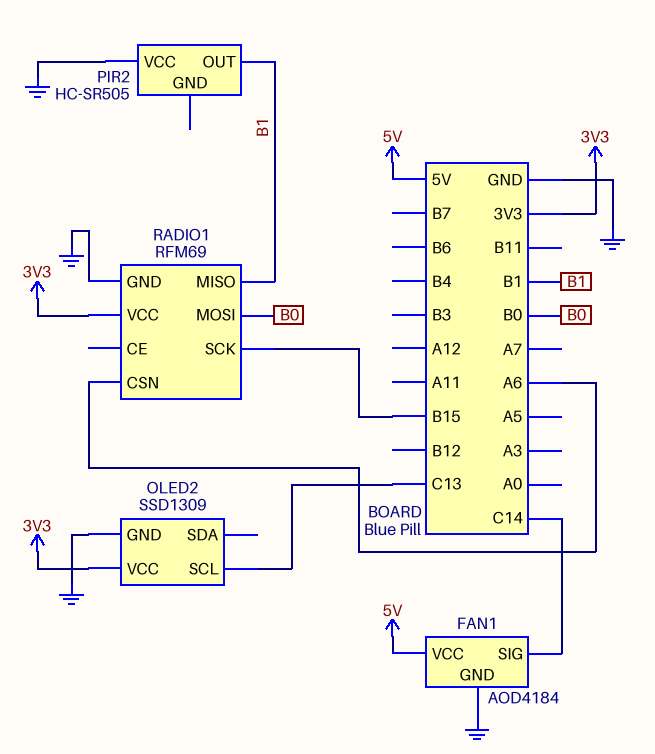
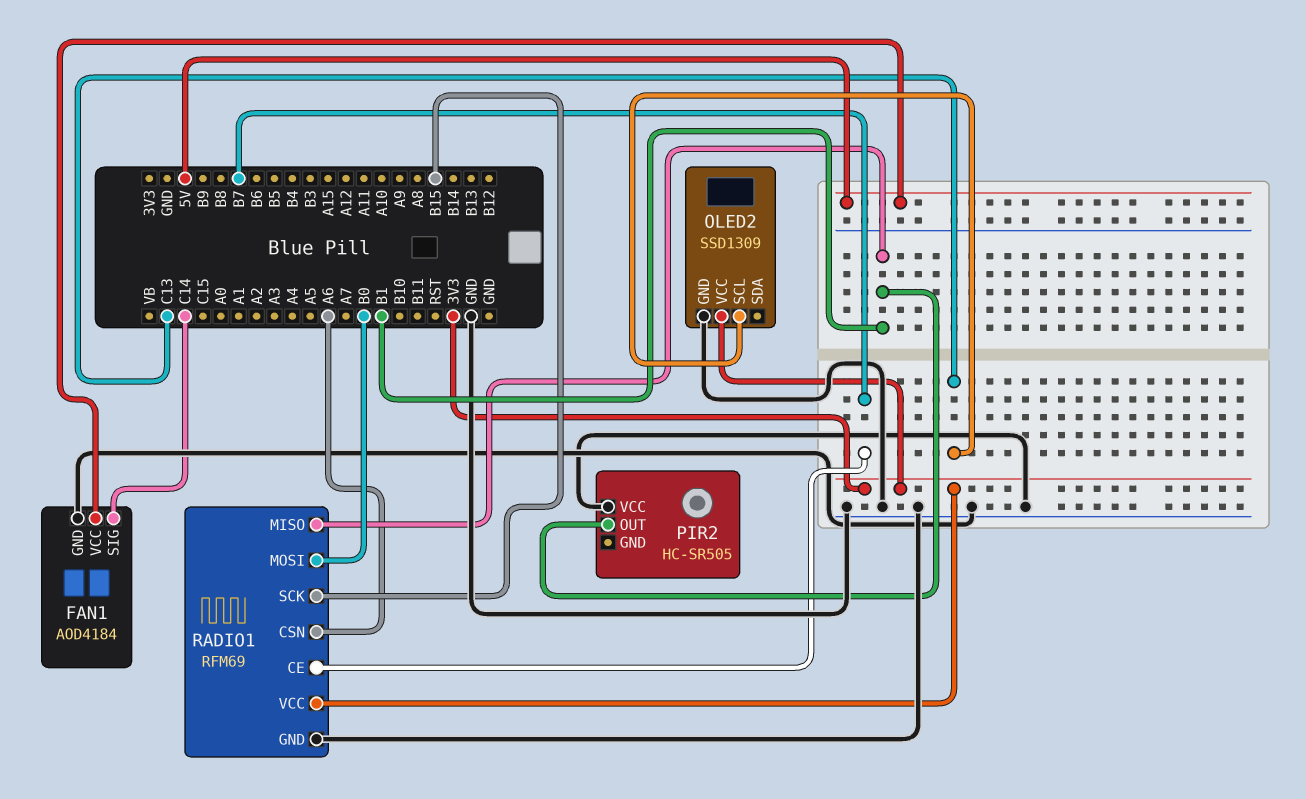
RADIO1 pin CE: none -> B7

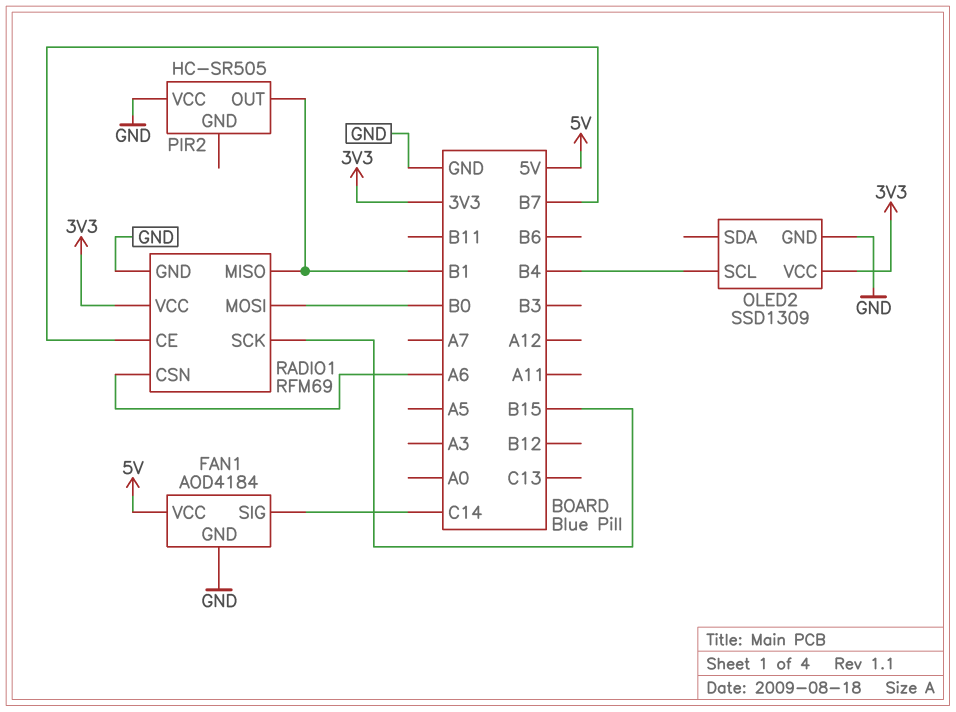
OLED2 pin SCL: C13 -> B4

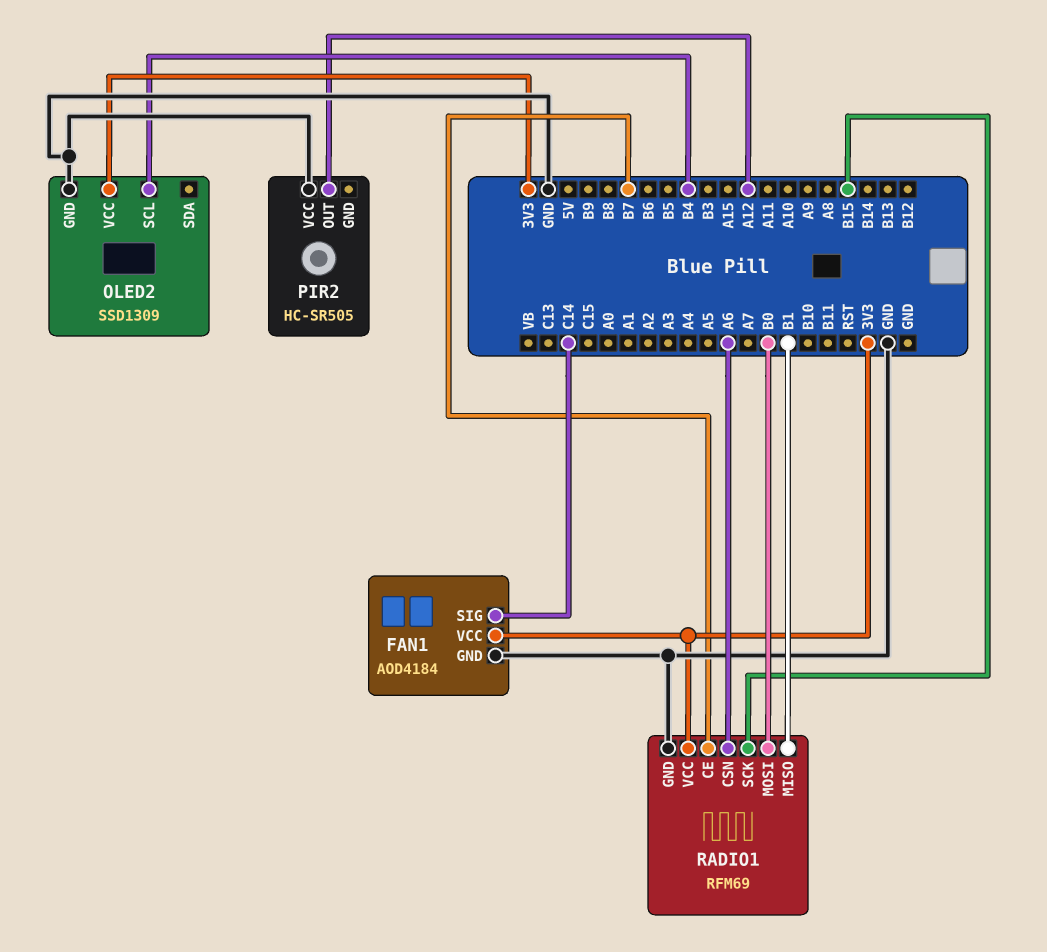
FAN1 pin VCC: 5V -> 3V3
PIR2 pin OUT: B1 -> A12

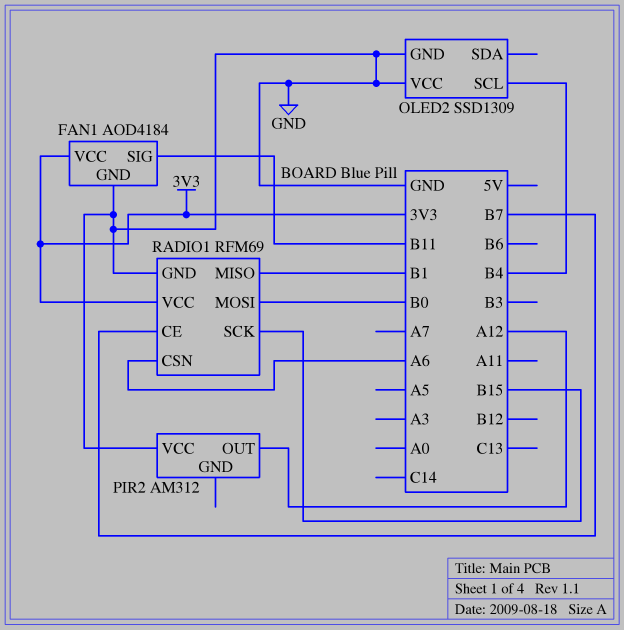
FAN1 pin SIG: C14 -> B11
OLED2 pin VCC: 3V3 -> GND
PIR2: HC-SR505 -> AM312

